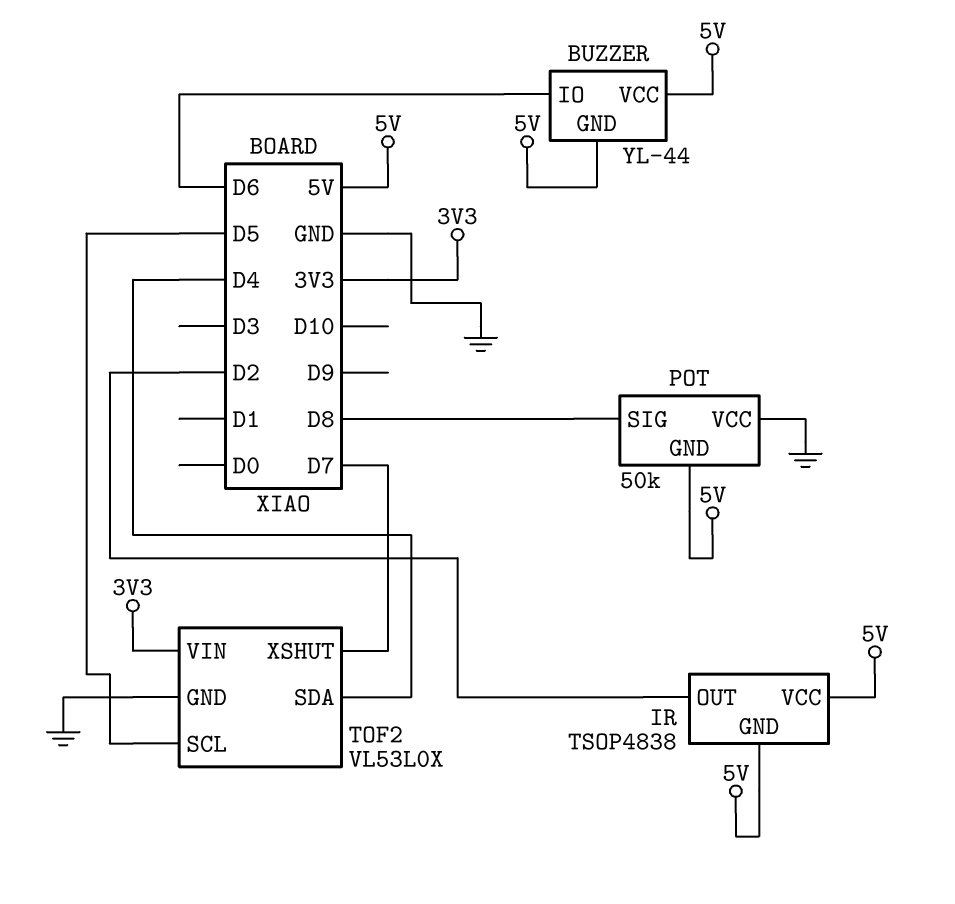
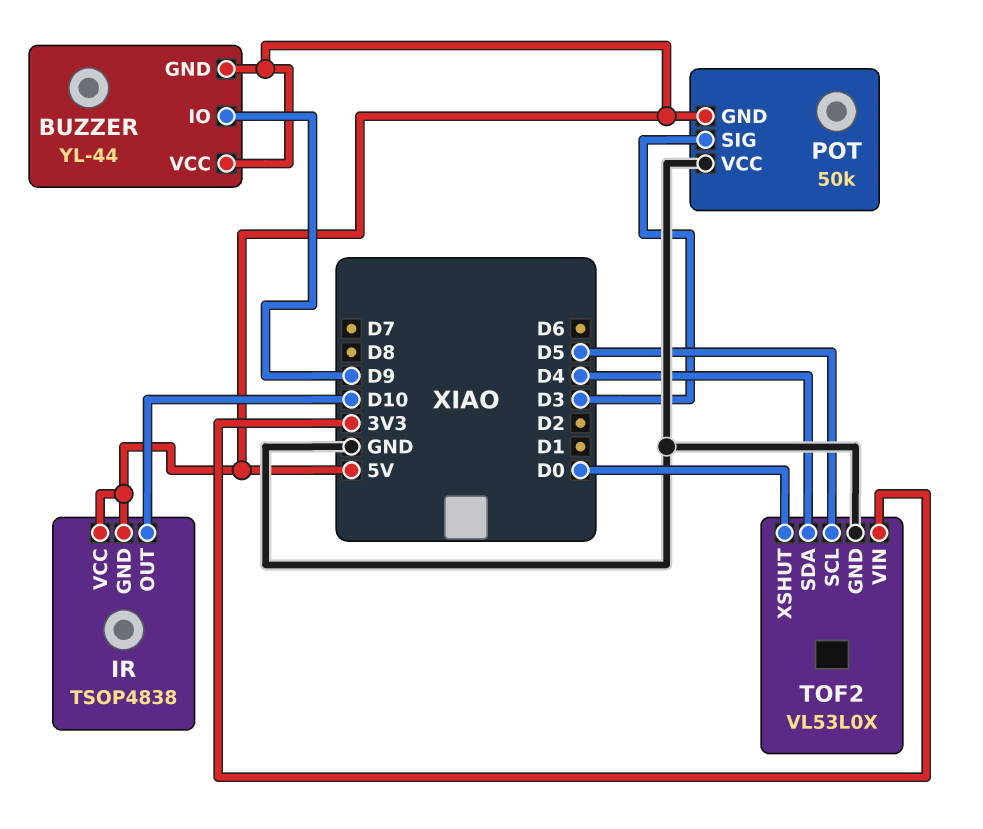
BUZZER pin IO: D6 -> D9
IR pin OUT: D2 -> D10
POT pin SIG: D8 -> D3
TOF2 pin XSHUT: D7 -> D0

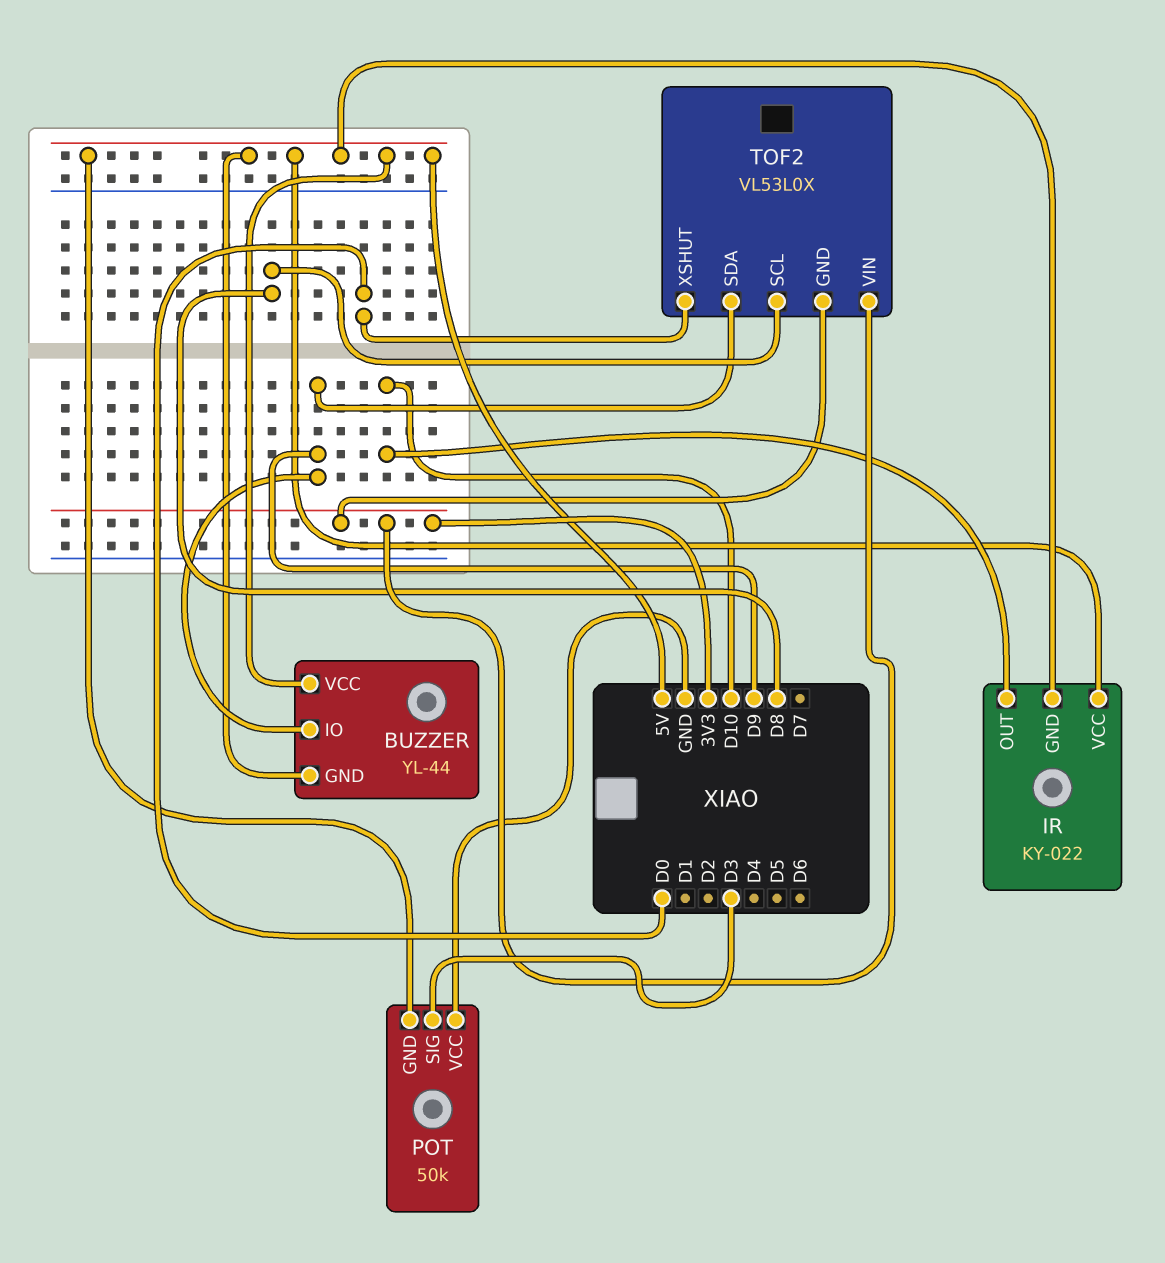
IR: TSOP4838 -> KY-022
TOF2 pin GND: GND -> 3V3
TOF2 pin SCL: D5 -> D8
TOF2 pin SDA: D4 -> D9

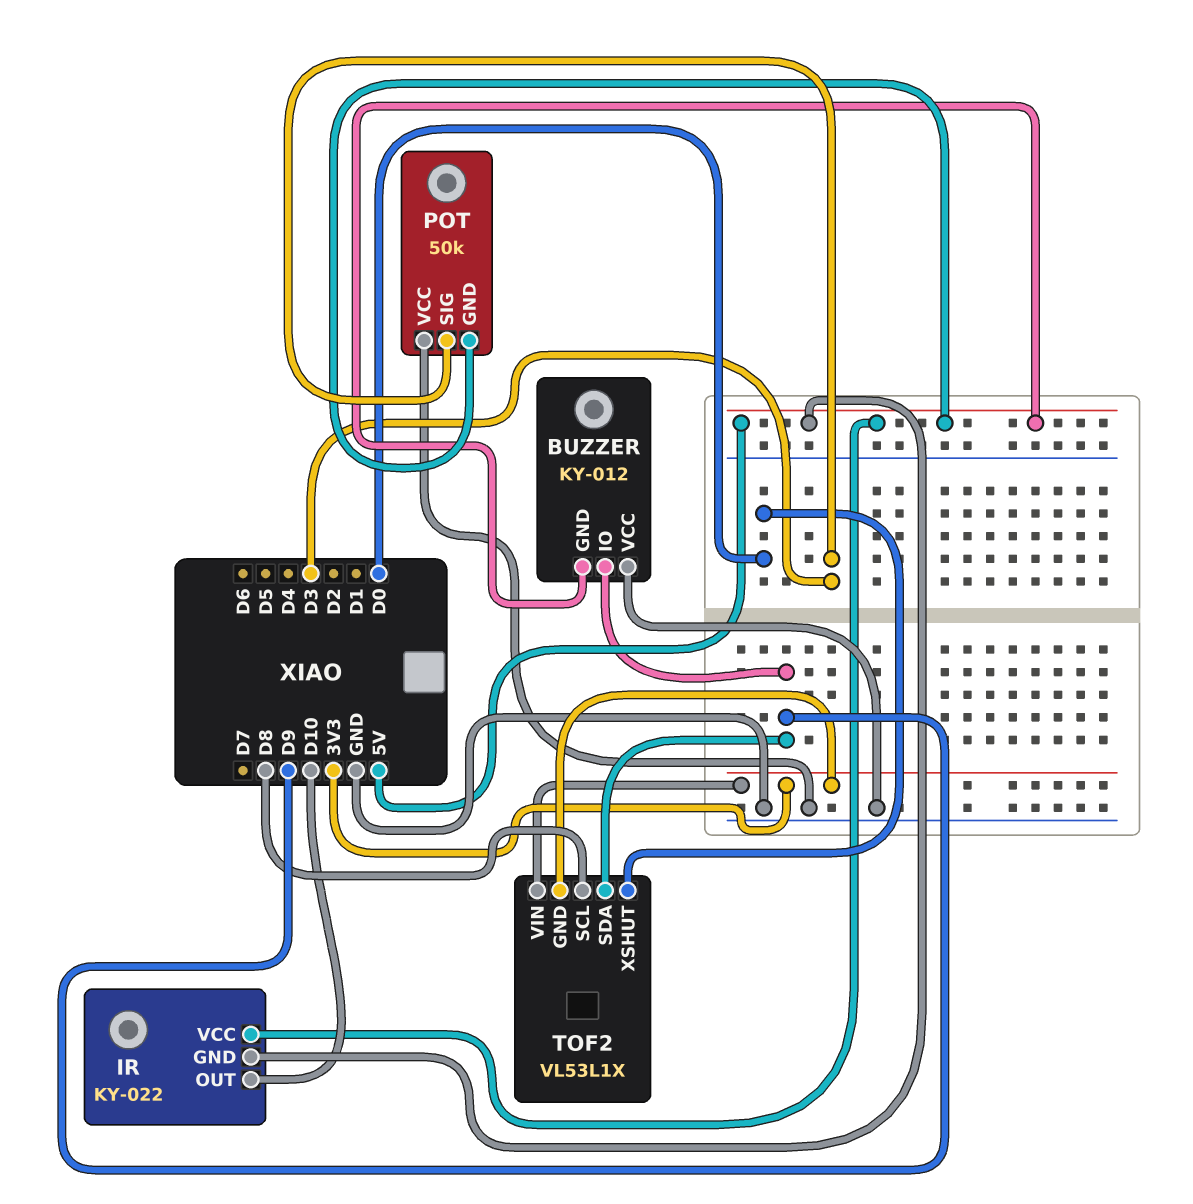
BUZZER: YL-44 -> KY-012
BUZZER pin VCC: 5V -> GND
TOF2: VL53L0X -> VL53L1X

